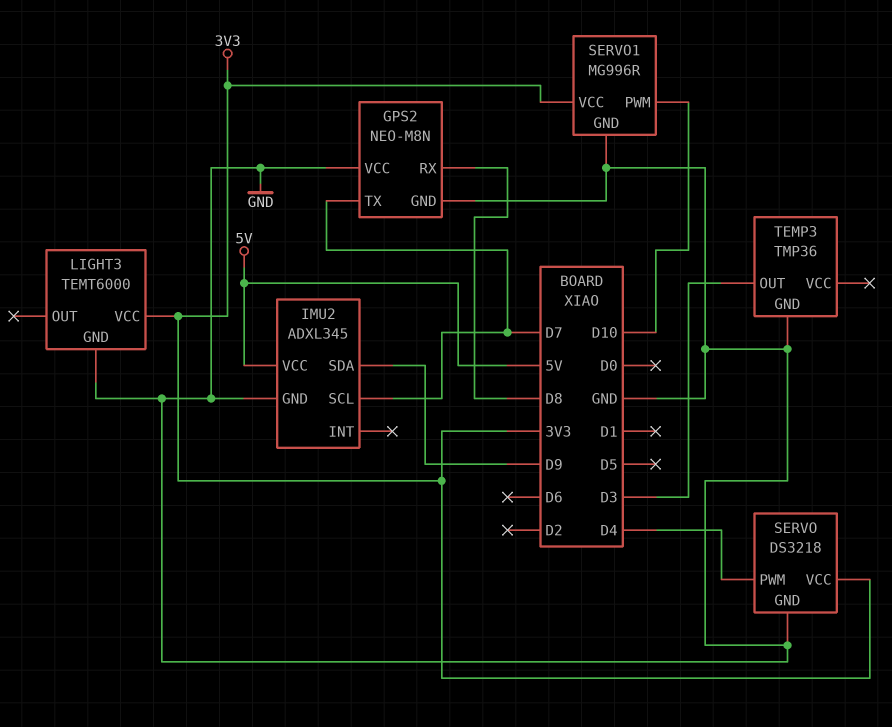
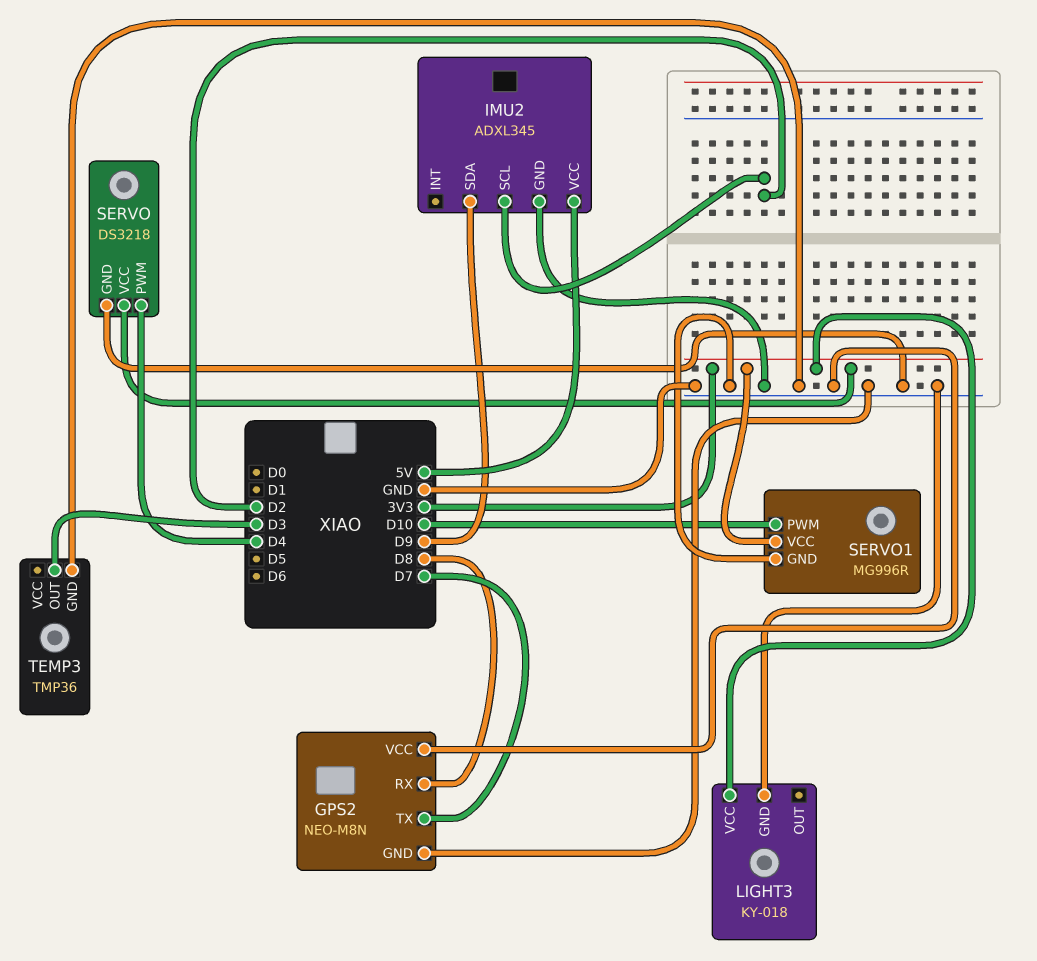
IMU2 pin SCL: D7 -> D2
LIGHT3: TEMT6000 -> KY-018

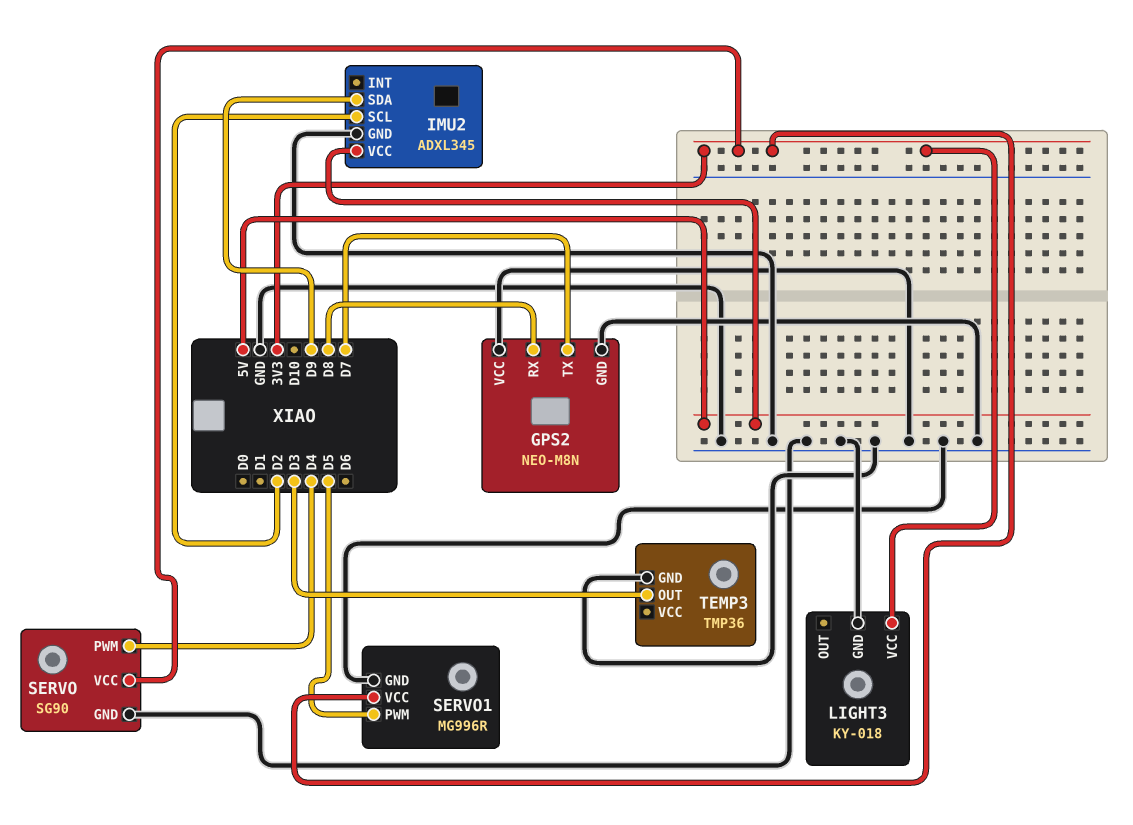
SERVO: DS3218 -> SG90
SERVO1 pin PWM: D10 -> D5

